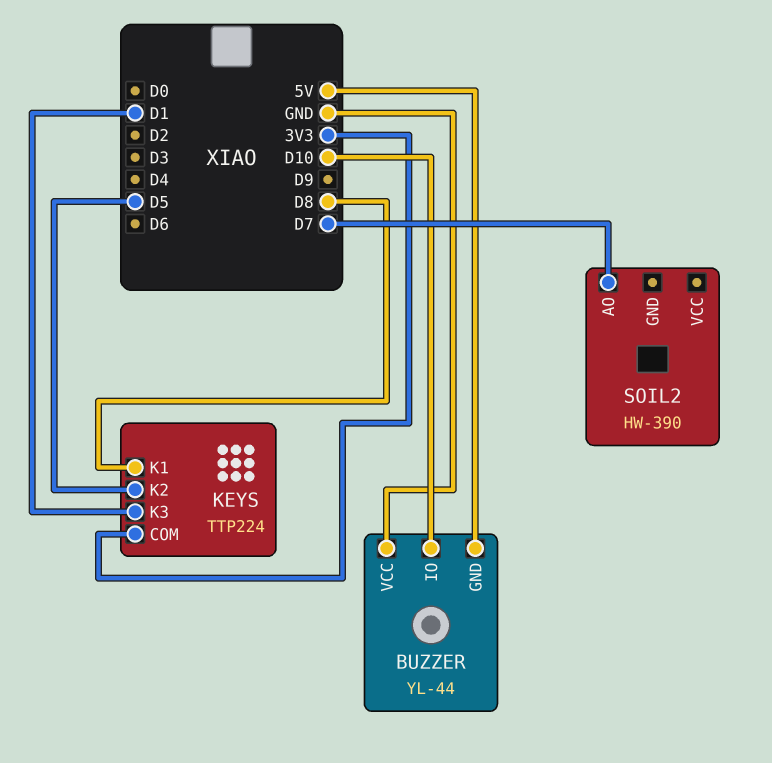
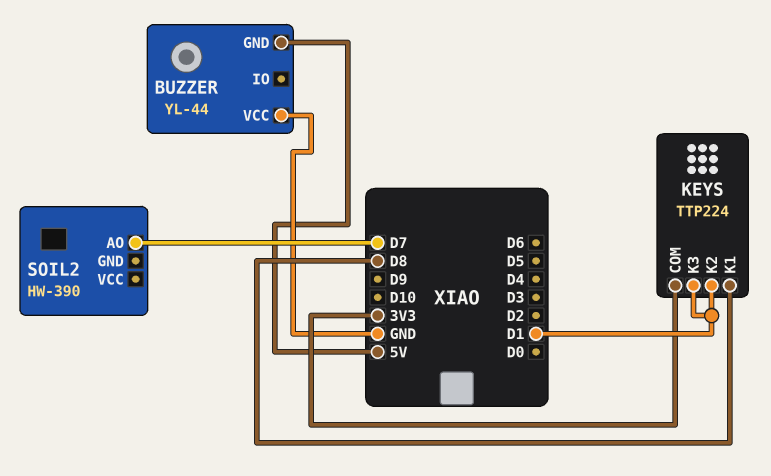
BUZZER pin IO: D10 -> none
KEYS pin K2: D5 -> D1

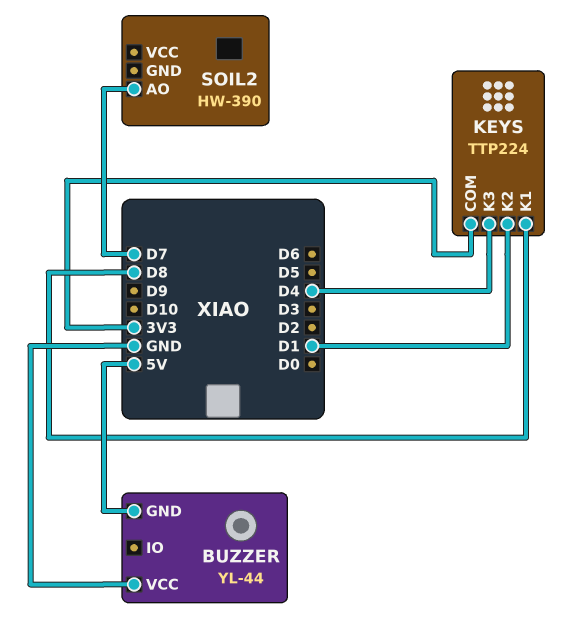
KEYS pin K3: D1 -> D4

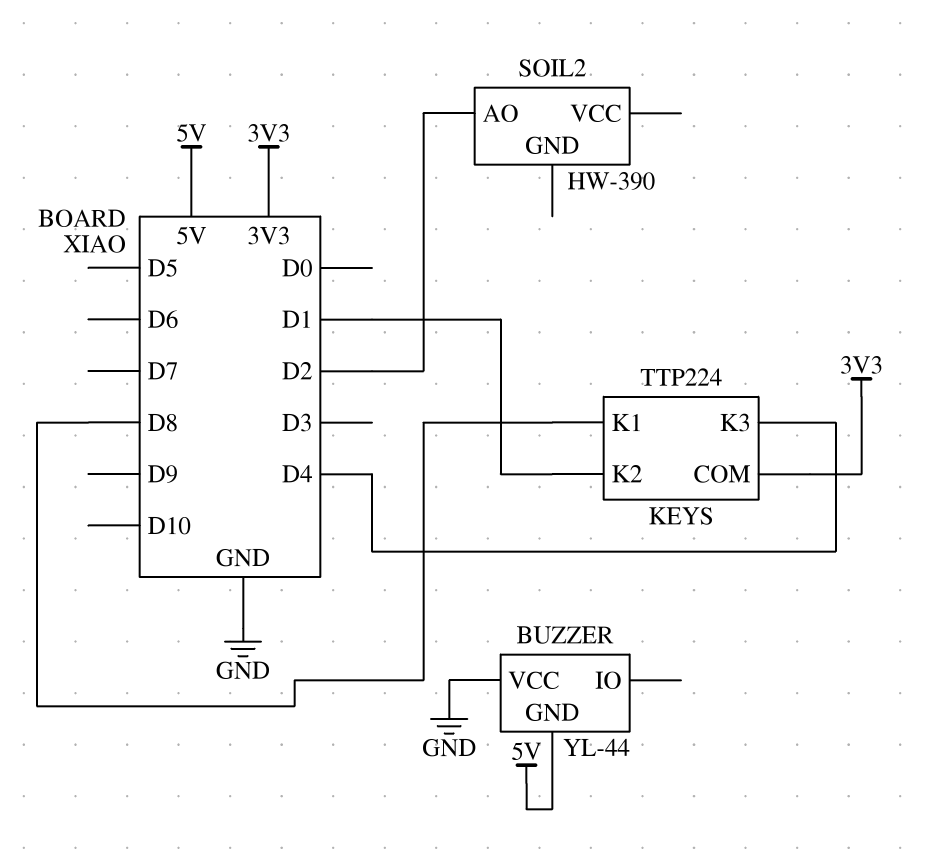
SOIL2 pin AO: D7 -> D2

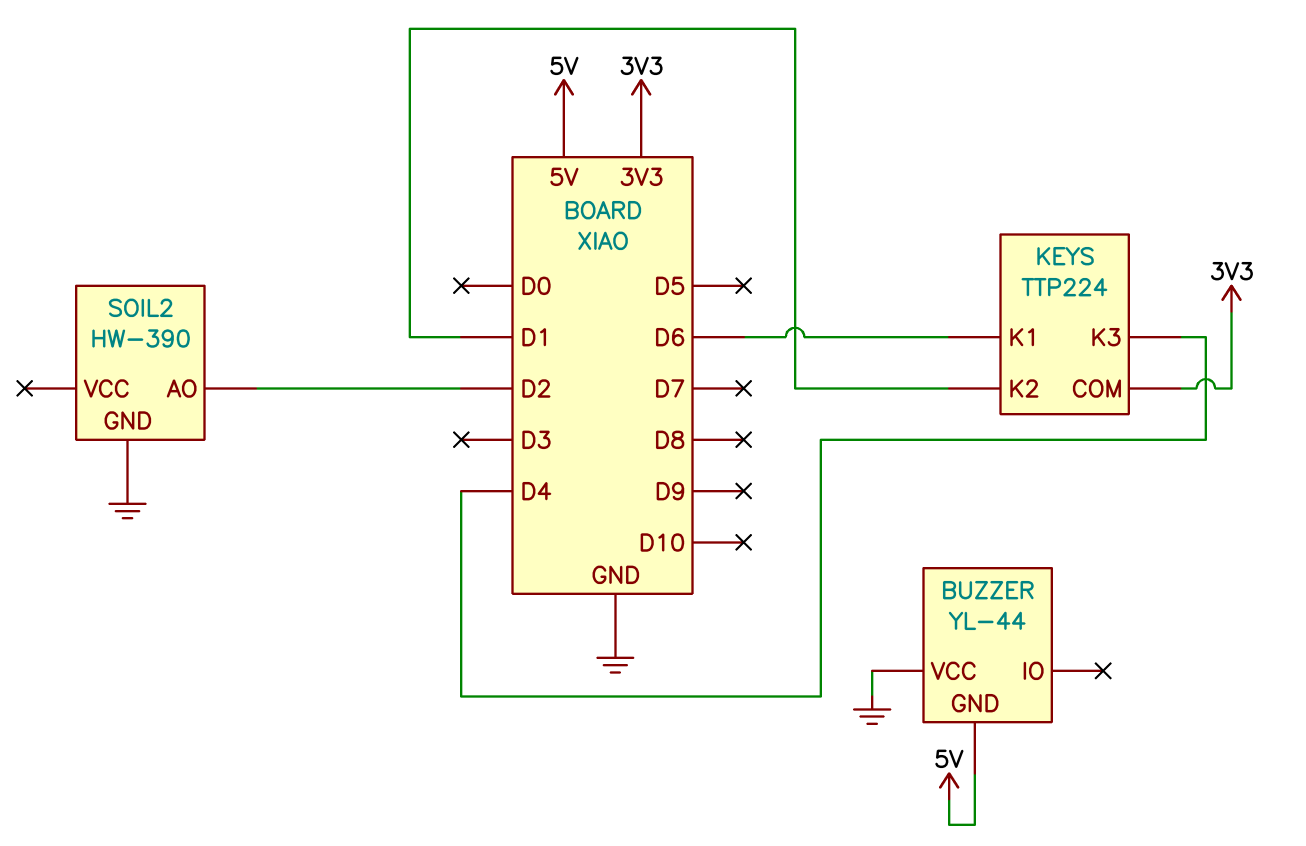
KEYS pin K1: D8 -> D6
SOIL2 pin GND: none -> GND

